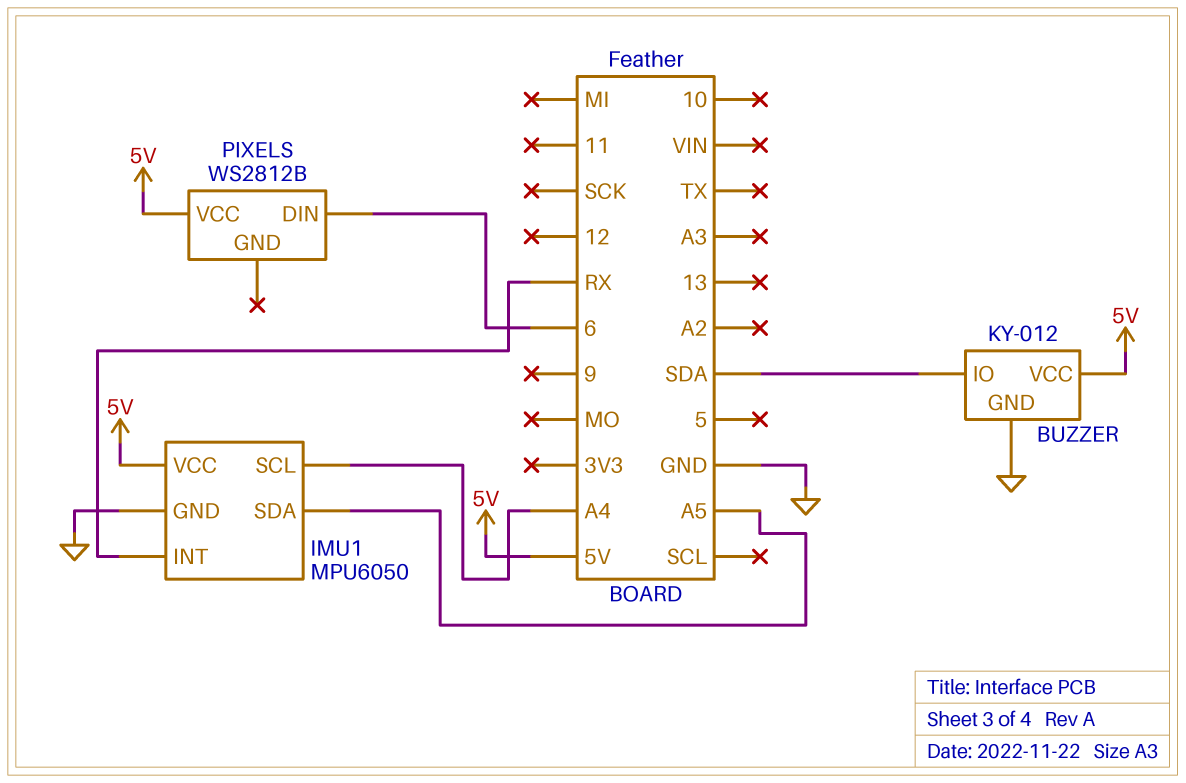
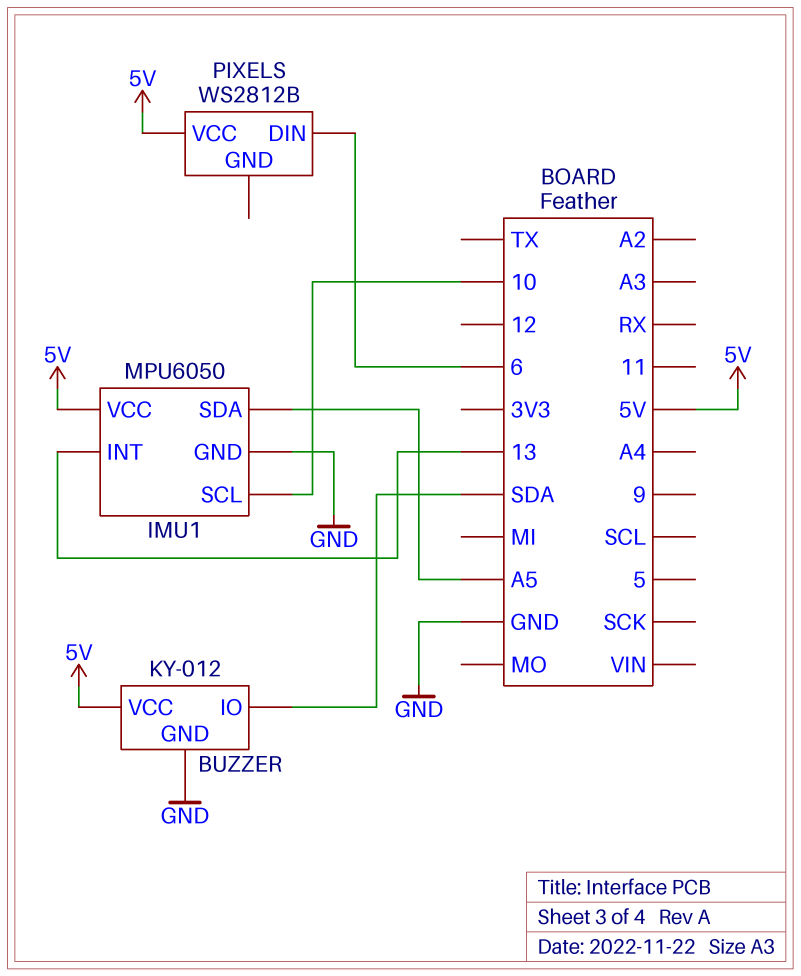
IMU1 pin INT: RX -> 13
IMU1 pin SCL: A4 -> 10

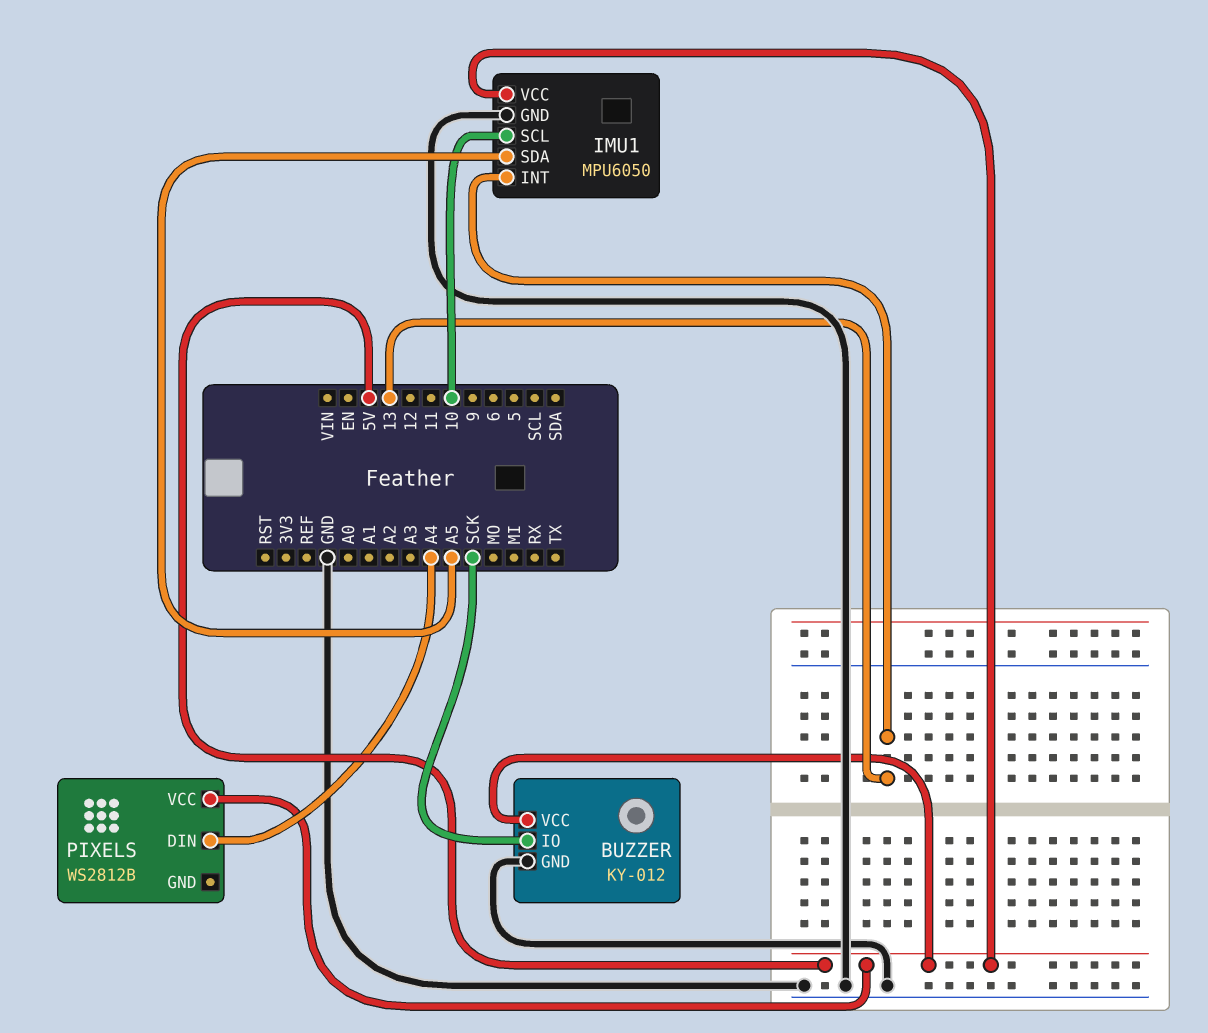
BUZZER pin IO: SDA -> SCK
PIXELS pin DIN: 6 -> A4

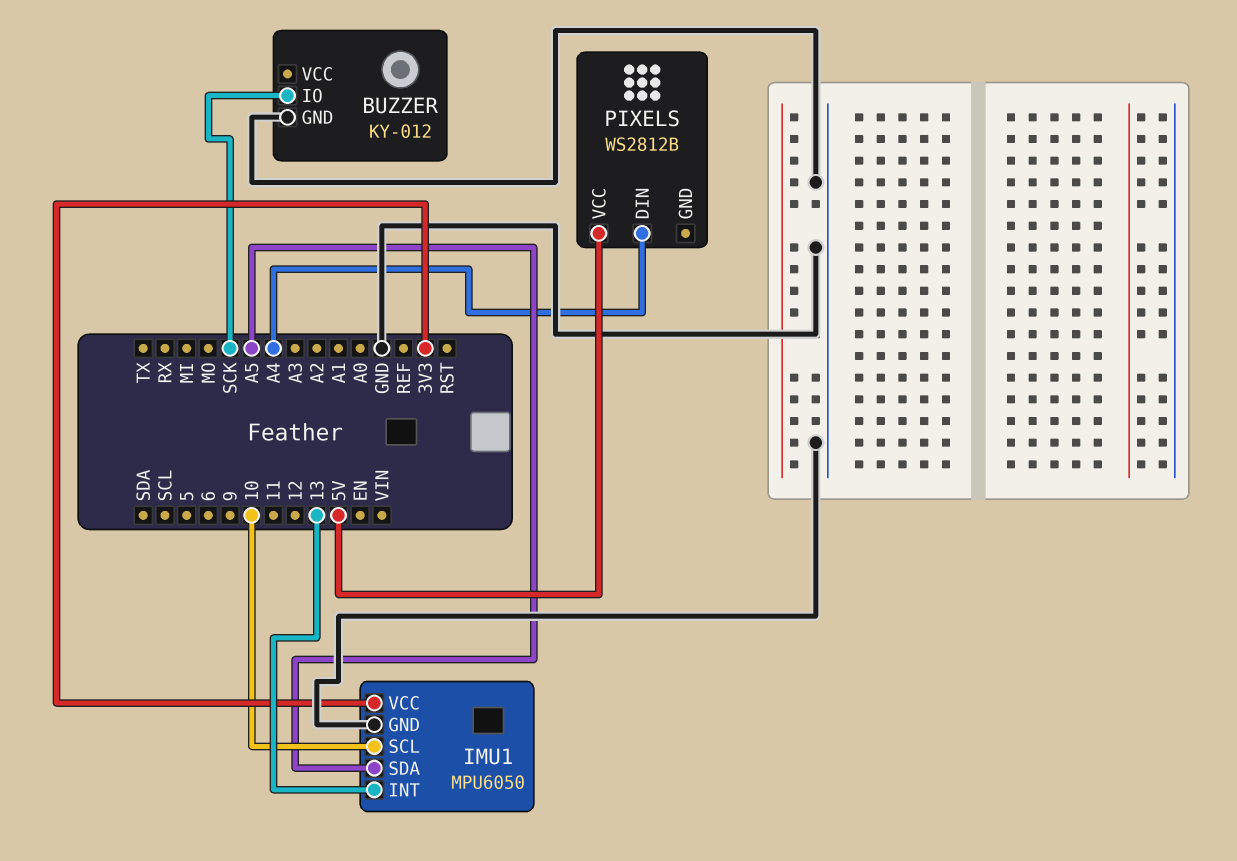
BUZZER pin VCC: 5V -> none
IMU1 pin VCC: 5V -> 3V3

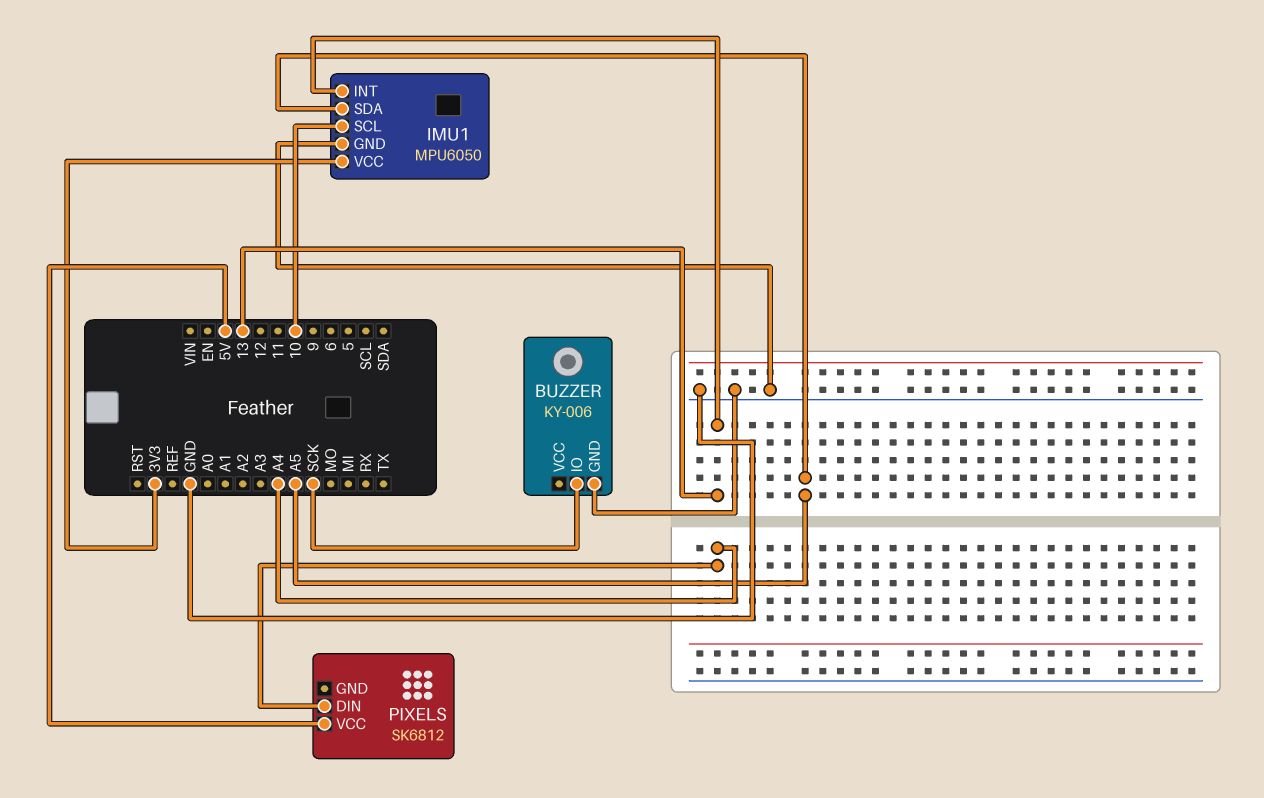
BUZZER: KY-012 -> KY-006
PIXELS: WS2812B -> SK6812

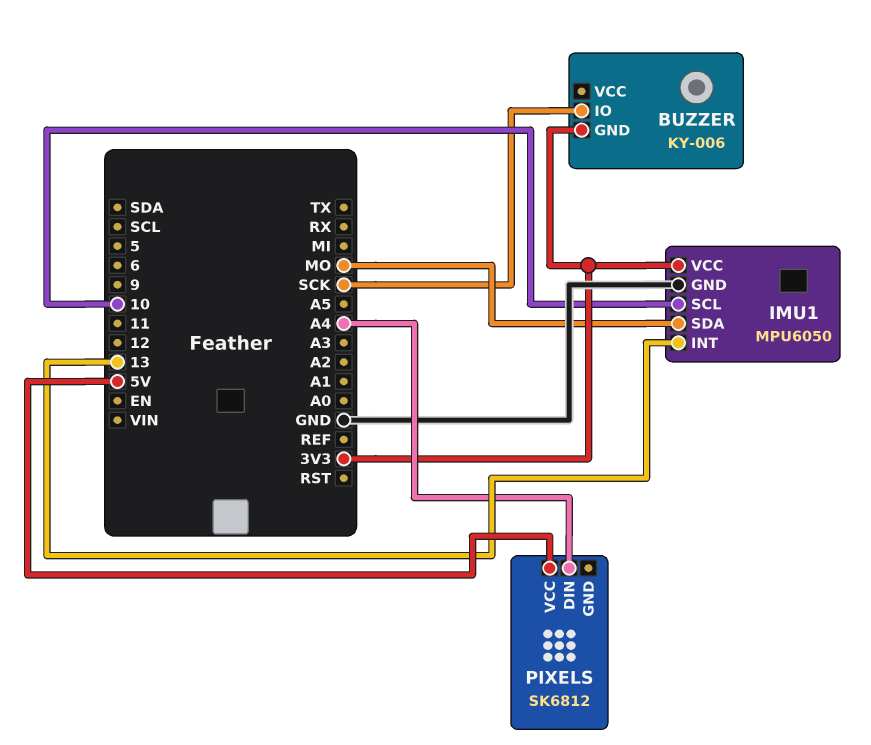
BUZZER pin GND: GND -> 3V3
IMU1 pin SDA: A5 -> MO

